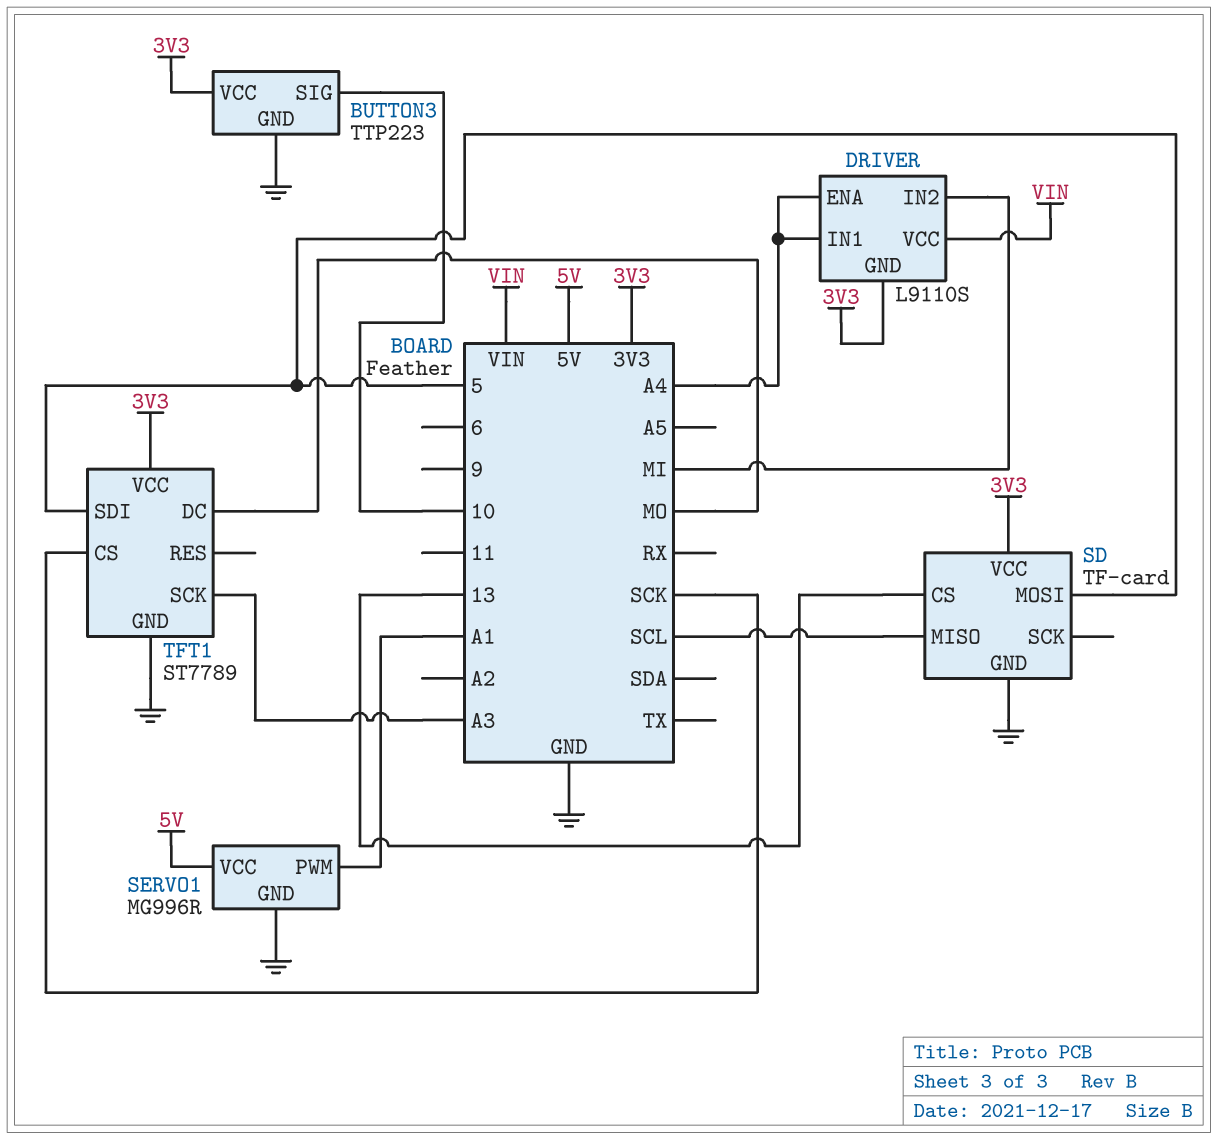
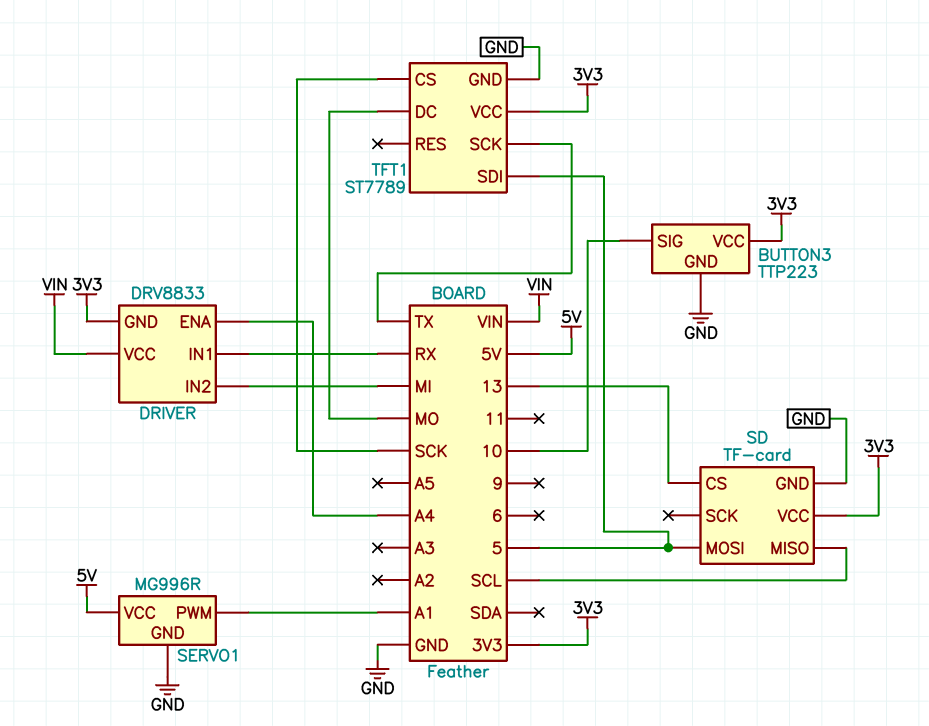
DRIVER: L9110S -> DRV8833
DRIVER pin IN1: A4 -> RX
TFT1 pin SCK: A3 -> TX

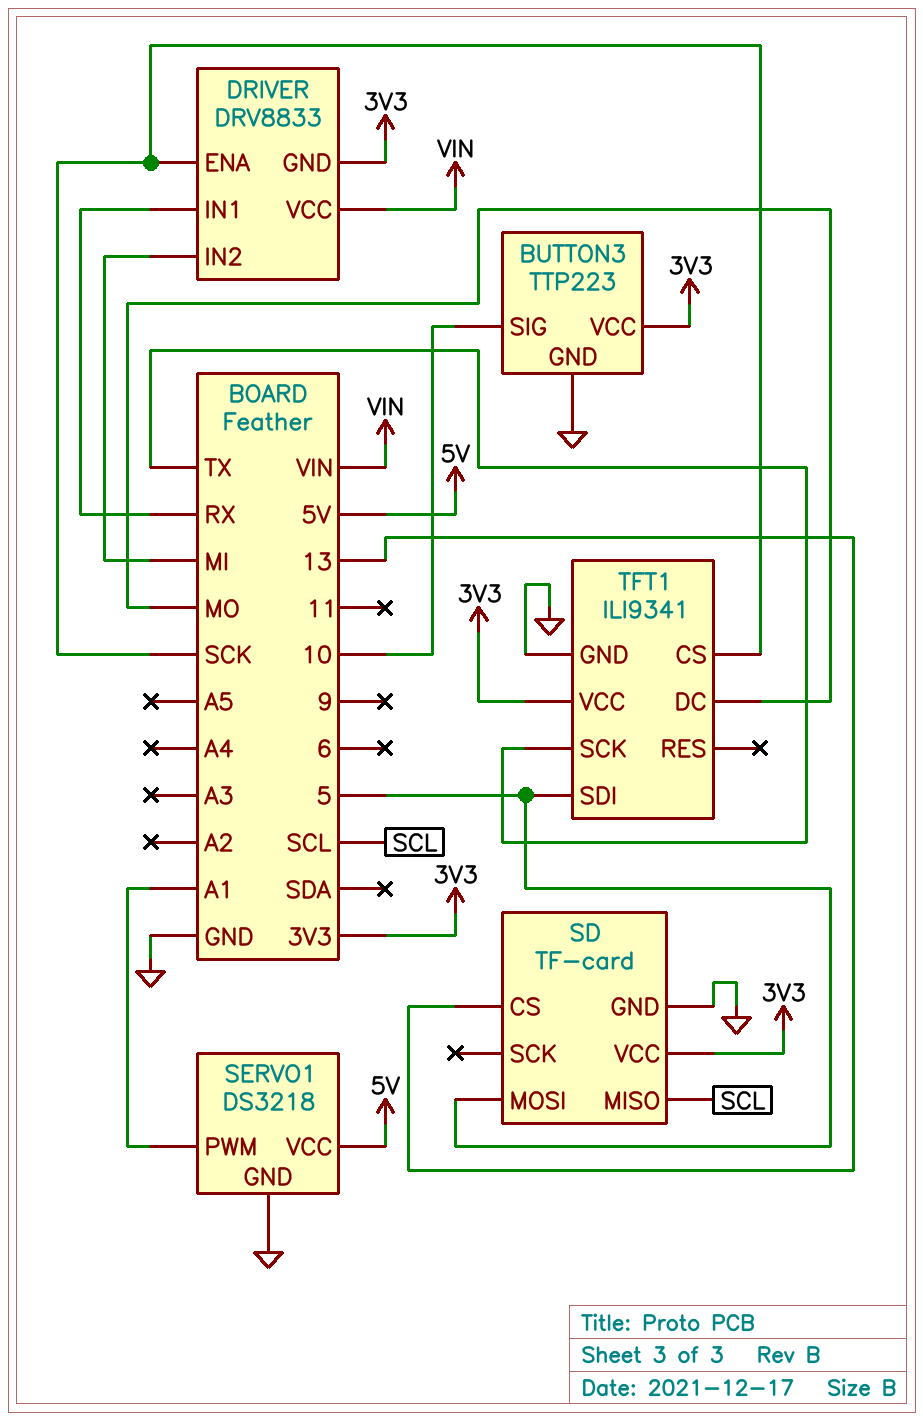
DRIVER pin ENA: A4 -> SCK
SERVO1: MG996R -> DS3218
TFT1: ST7789 -> ILI9341

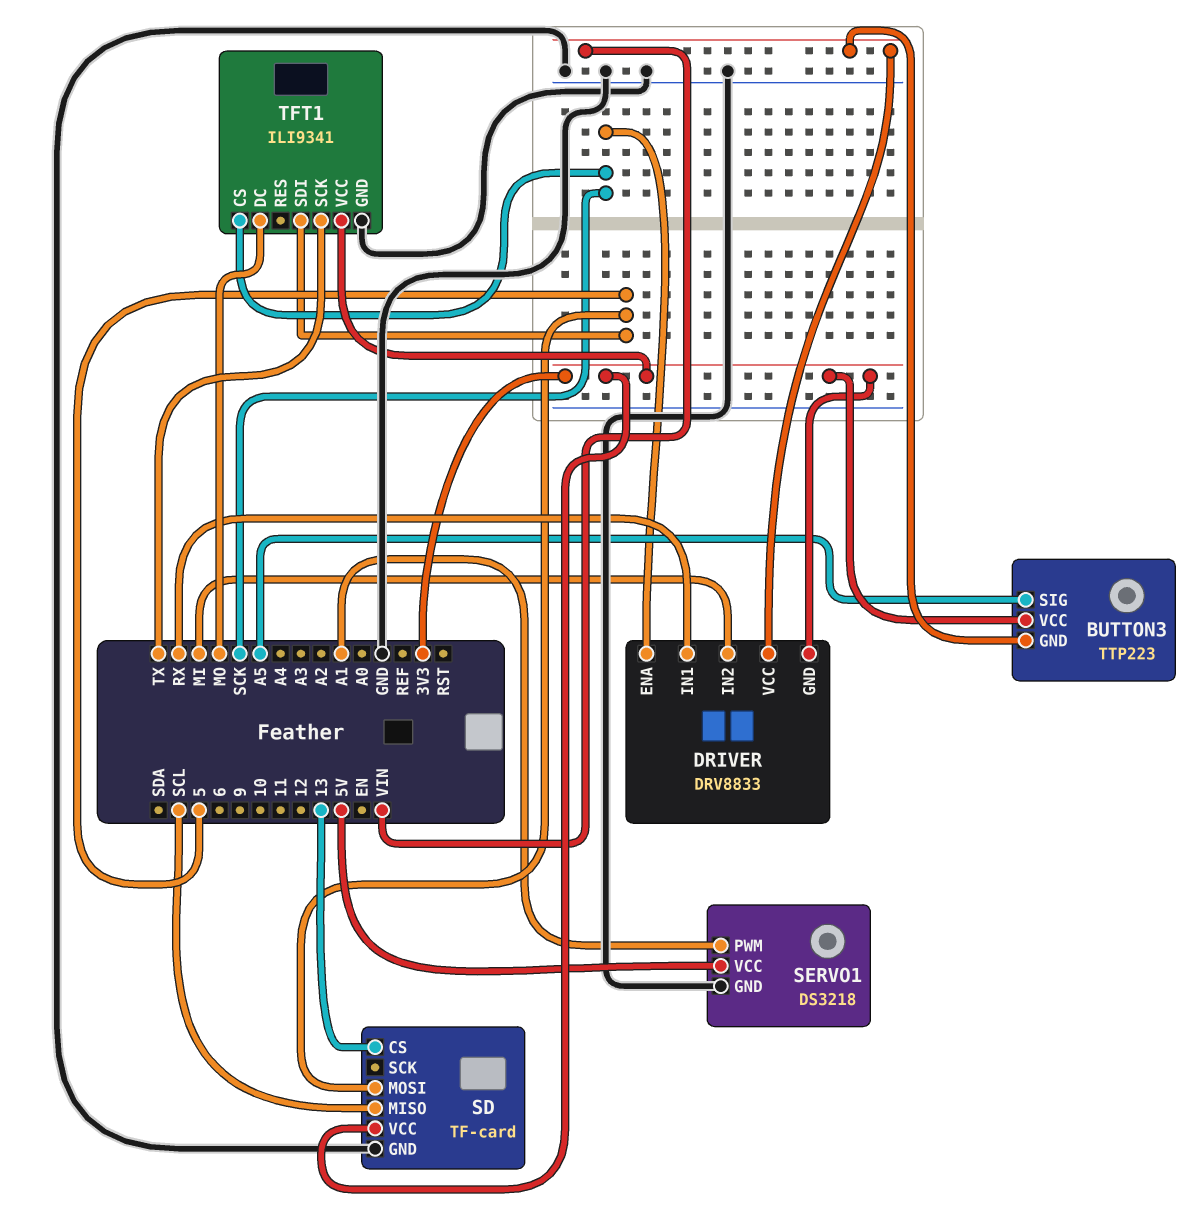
BUTTON3 pin GND: GND -> VIN
BUTTON3 pin SIG: 10 -> A5

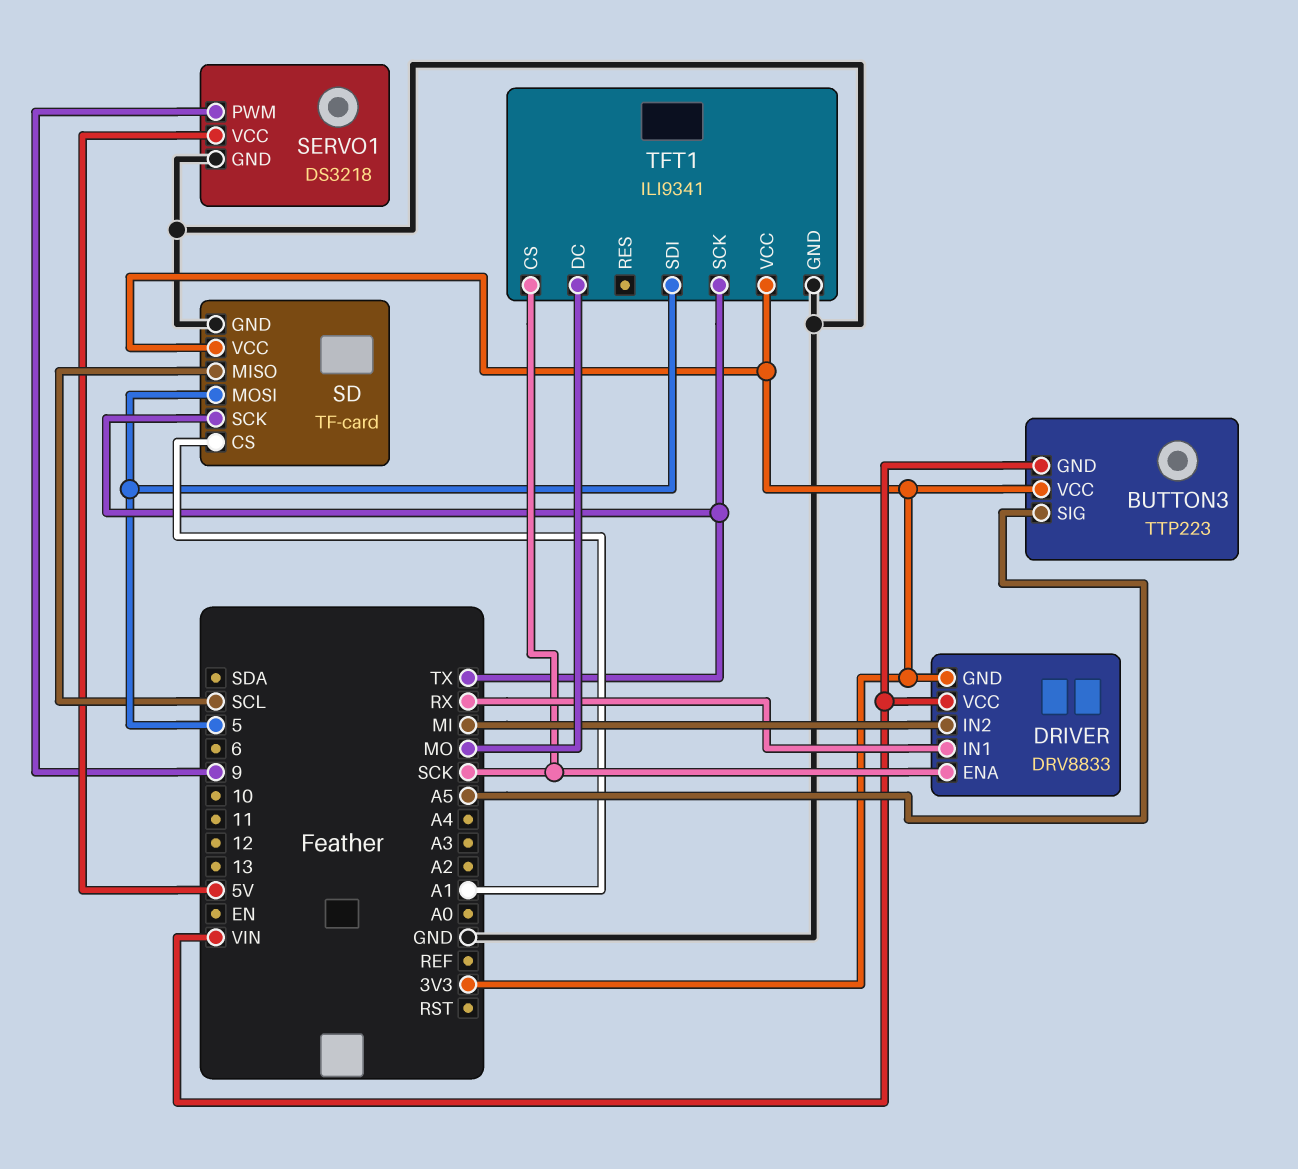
SD pin CS: 13 -> A1
SD pin SCK: none -> TX
SERVO1 pin PWM: A1 -> 9

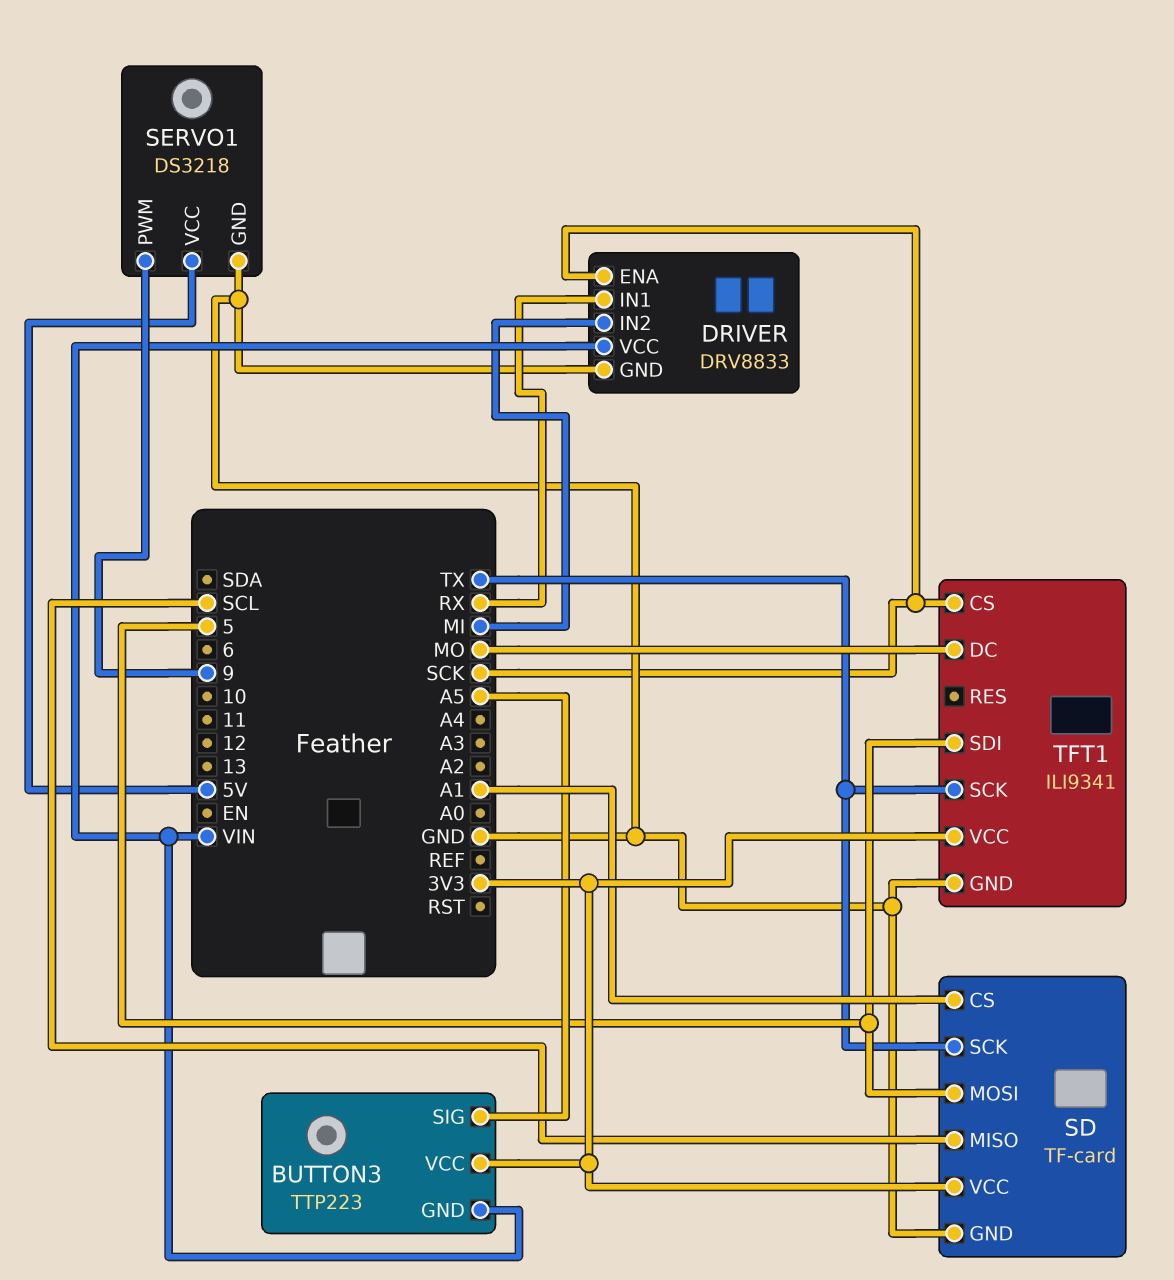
DRIVER pin GND: 3V3 -> GND

